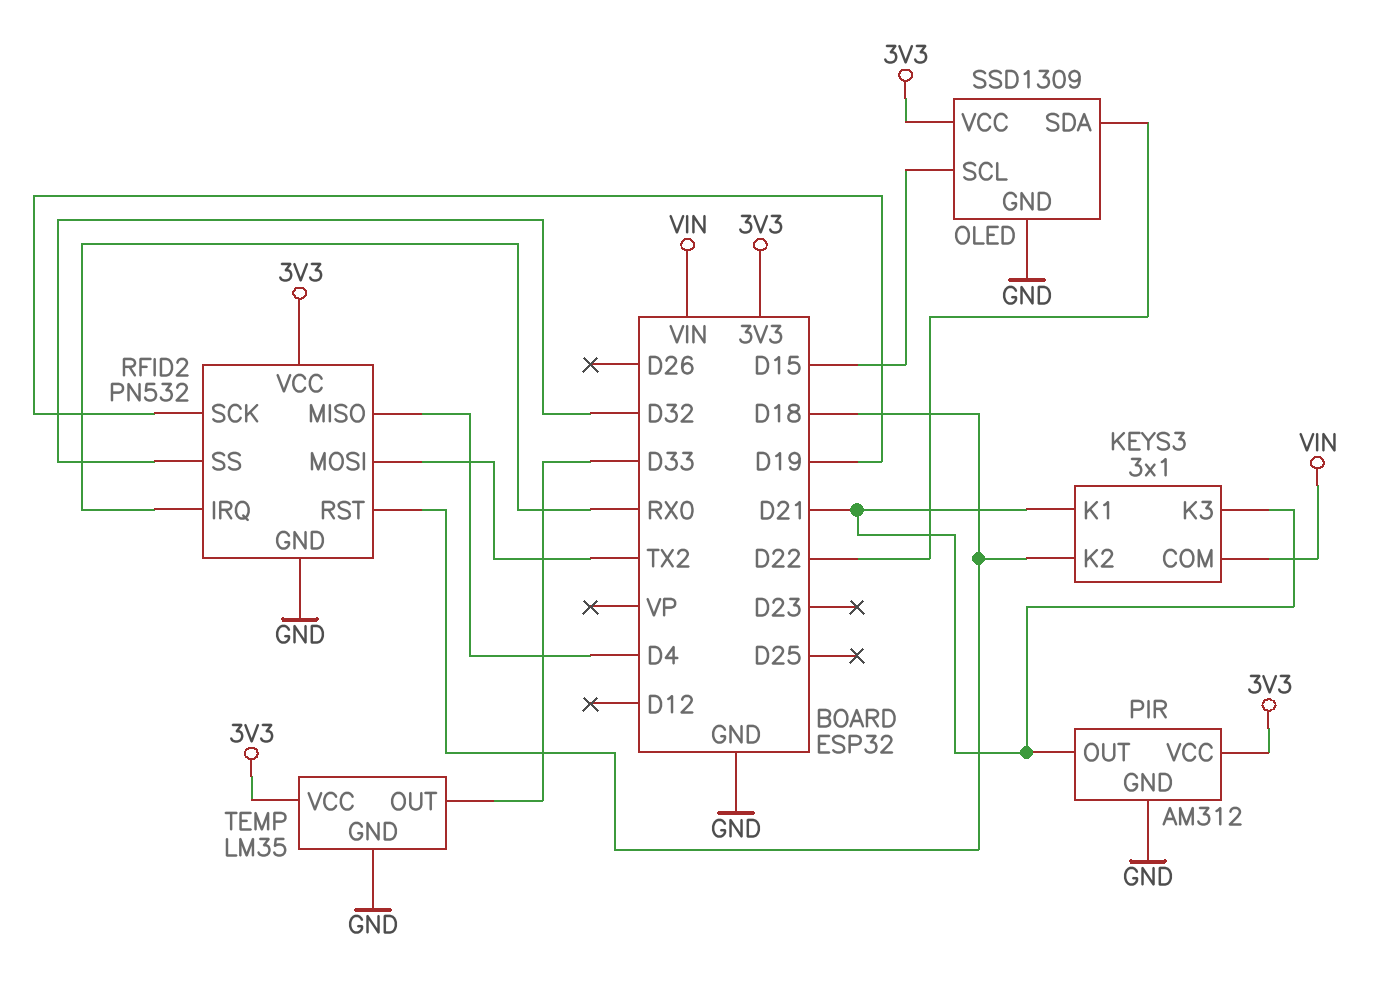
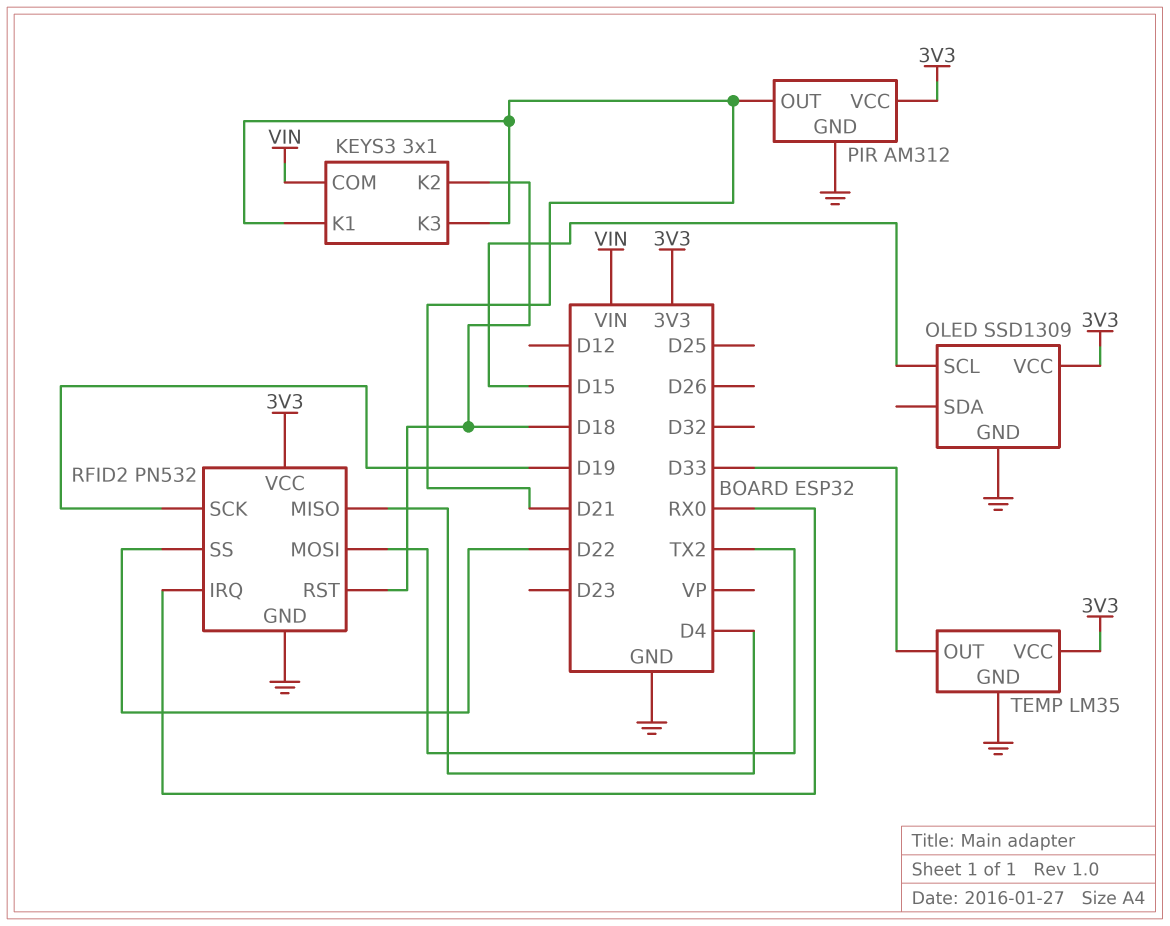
OLED pin SDA: D22 -> none
RFID2 pin SS: D32 -> D22

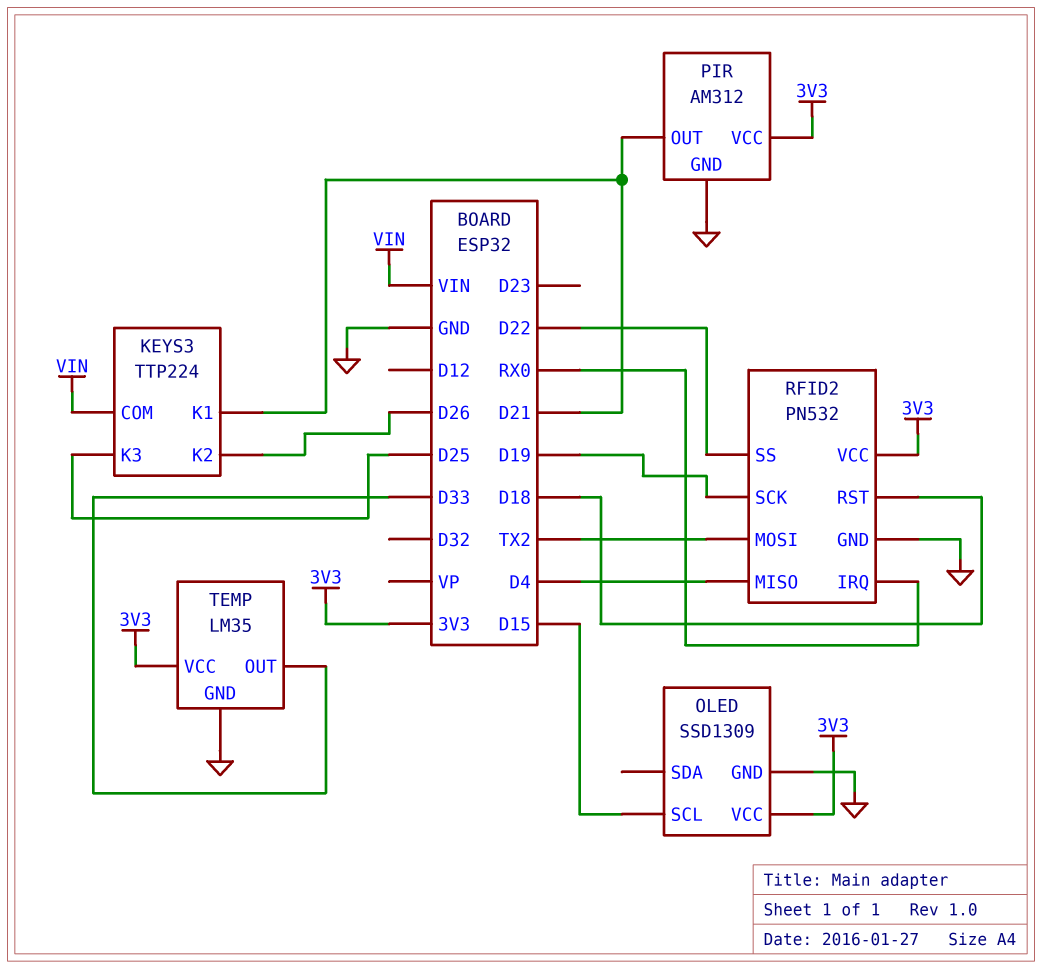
KEYS3: 3x1 -> TTP224
KEYS3 pin K2: D18 -> D26
KEYS3 pin K3: D21 -> D25

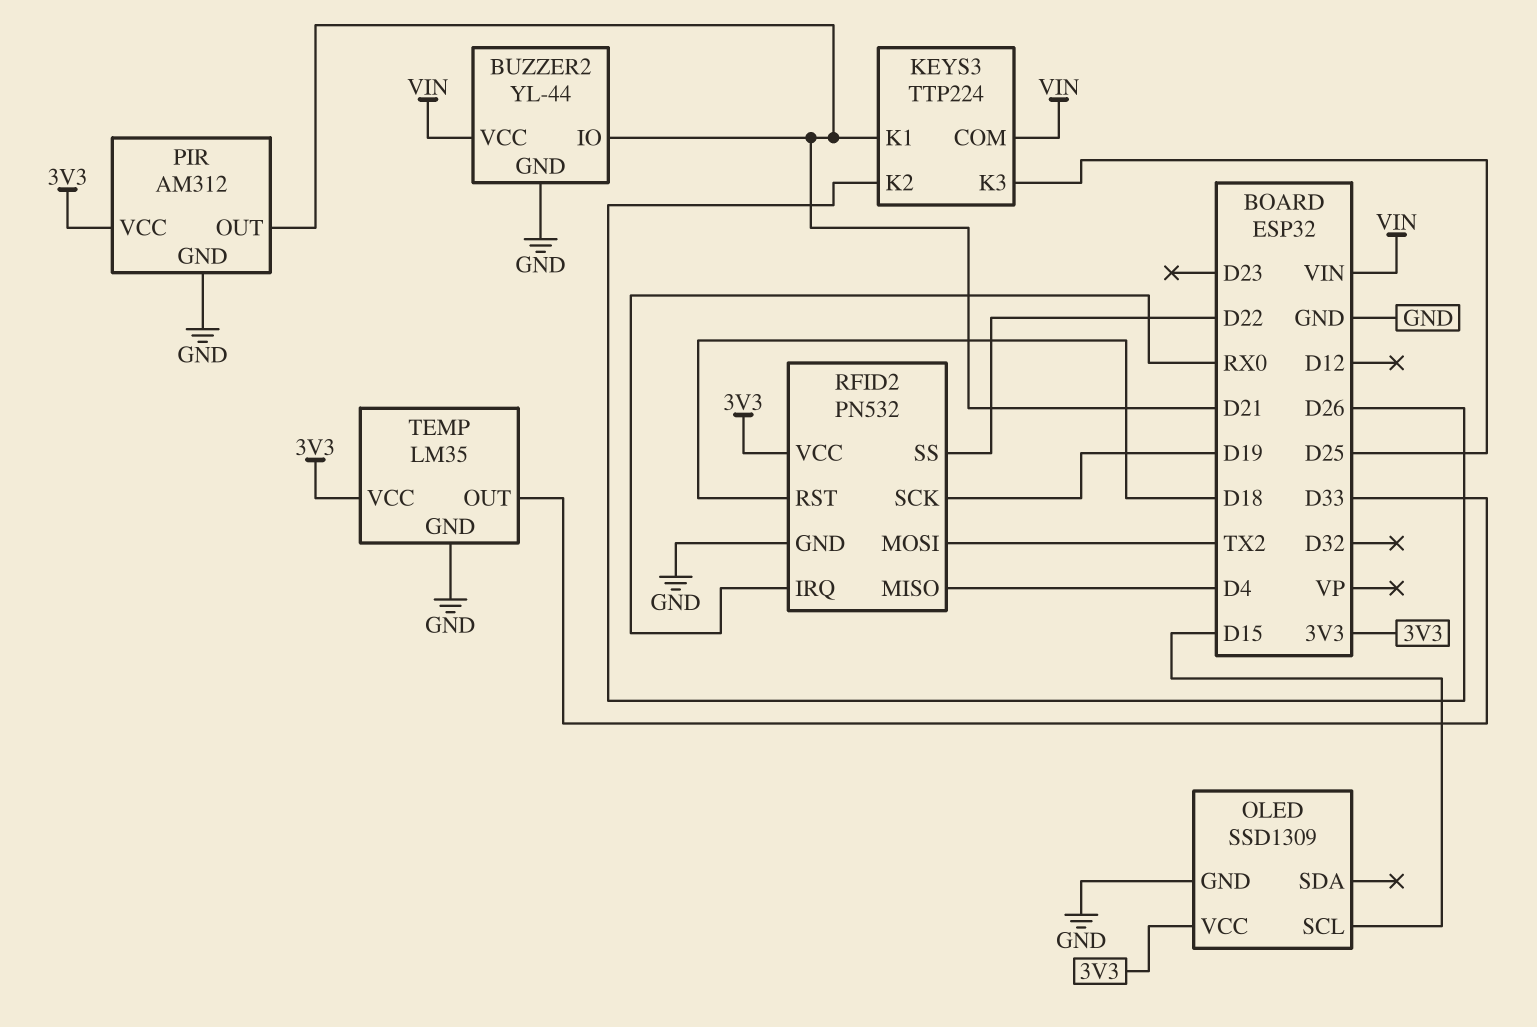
BUZZER2: none -> YL-44
BUZZER2 pin GND: none -> GND
BUZZER2 pin IO: none -> D21
BUZZER2 pin VCC: none -> VIN

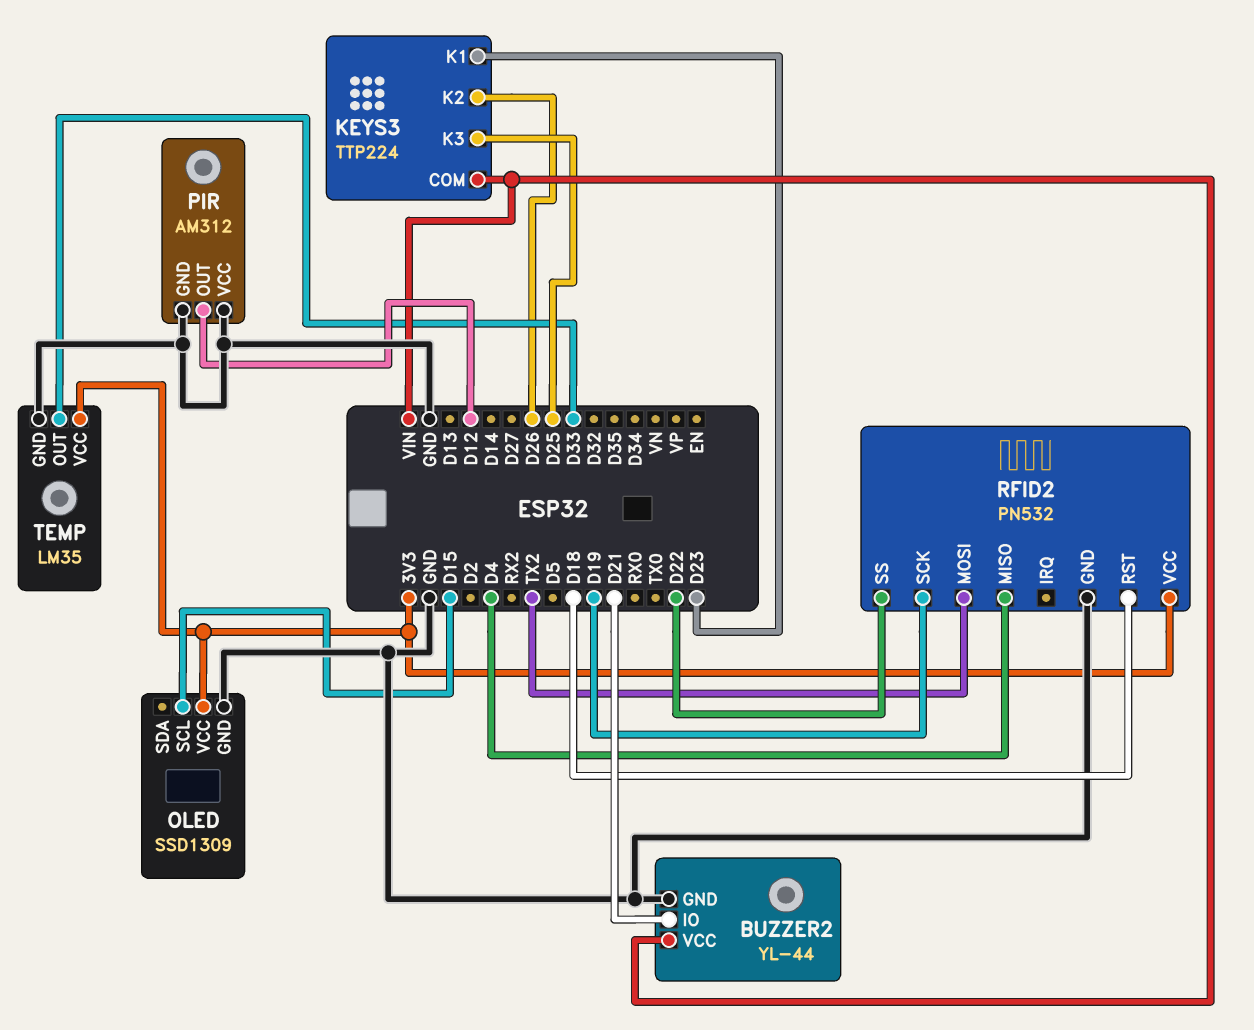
KEYS3 pin K1: D21 -> D23
PIR pin OUT: D21 -> D12
PIR pin VCC: 3V3 -> GND
RFID2 pin IRQ: RX0 -> none

